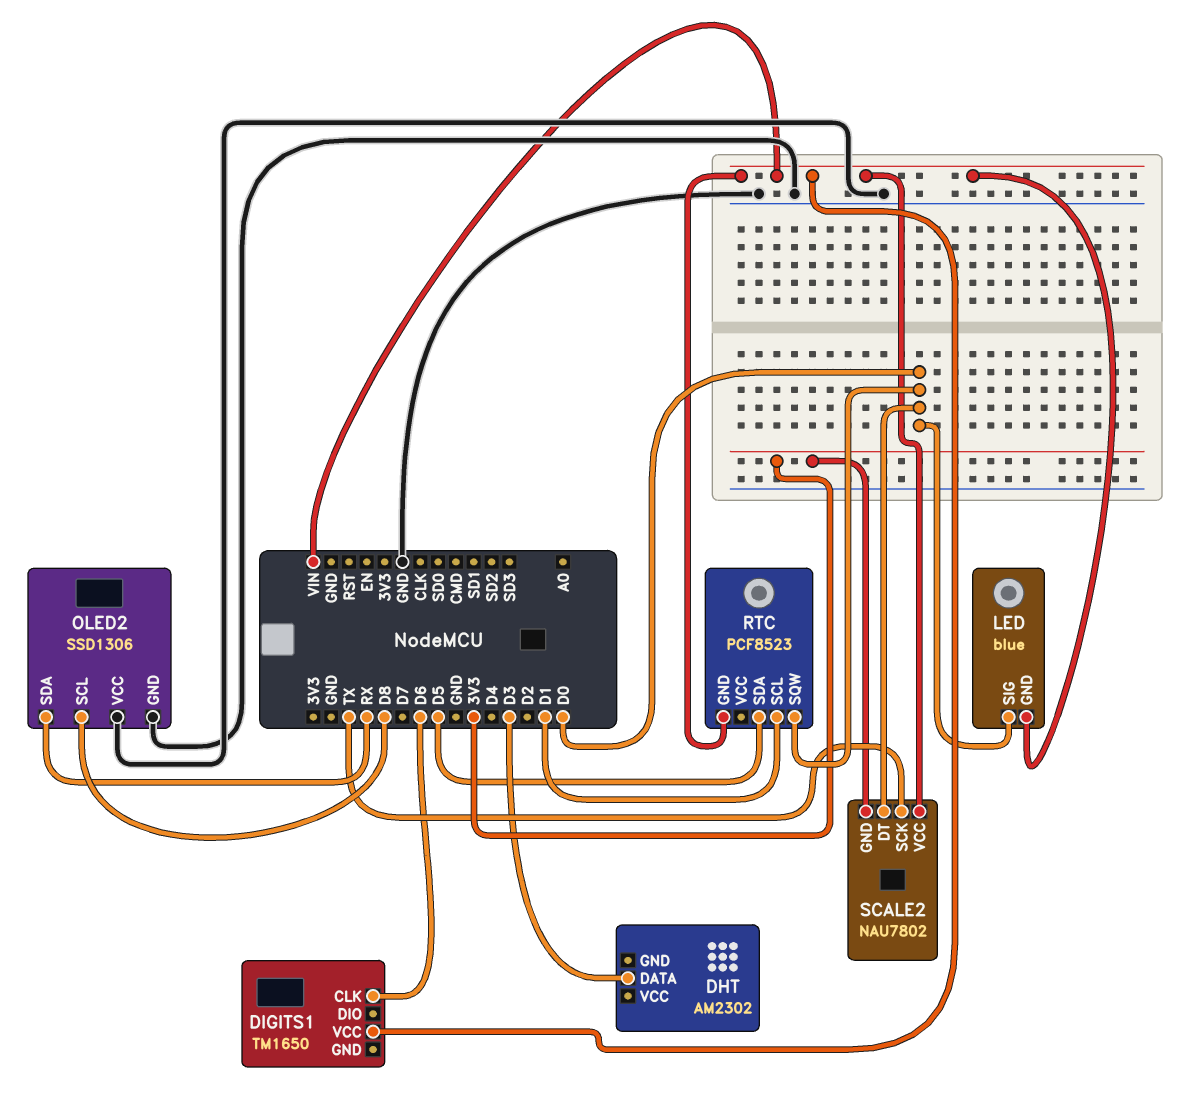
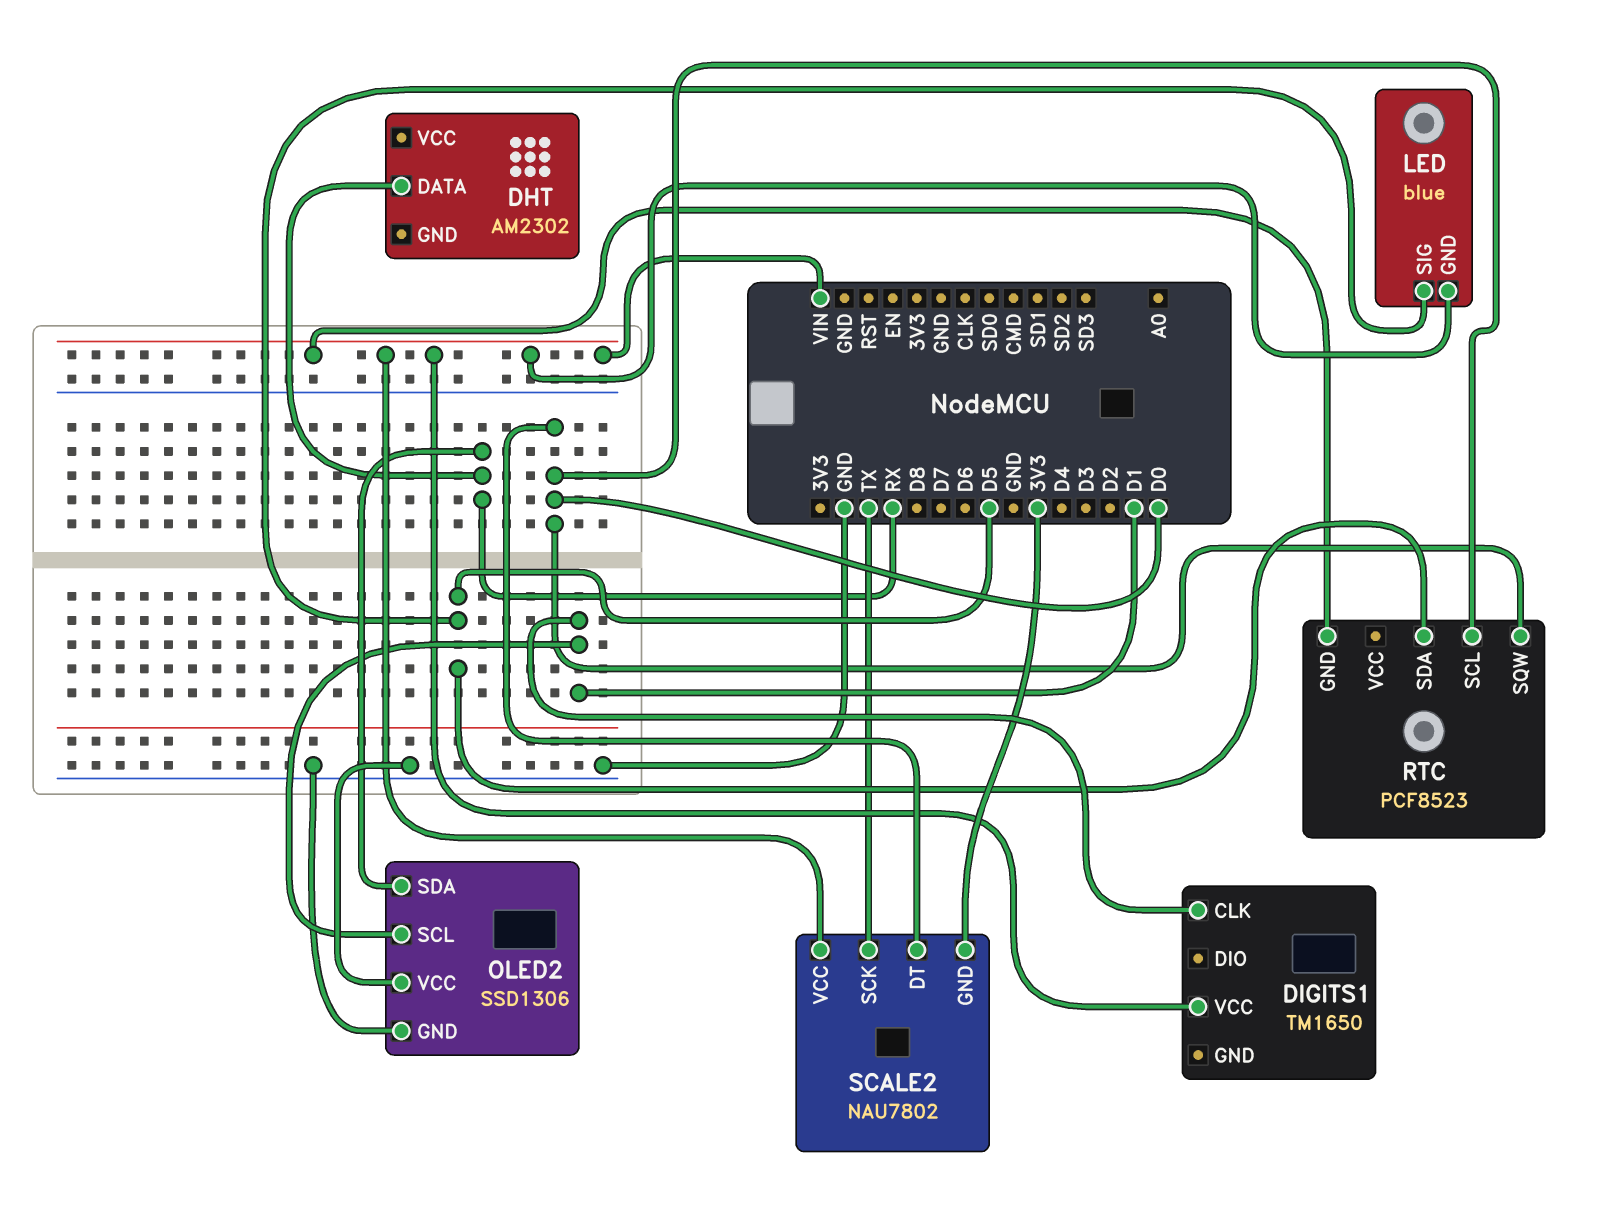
DHT pin DATA: D3 -> RX
DIGITS1 pin CLK: D6 -> D1
LED pin SIG: D0 -> D5
OLED2 pin SCL: D8 -> D1
RTC pin SCL: D1 -> D0

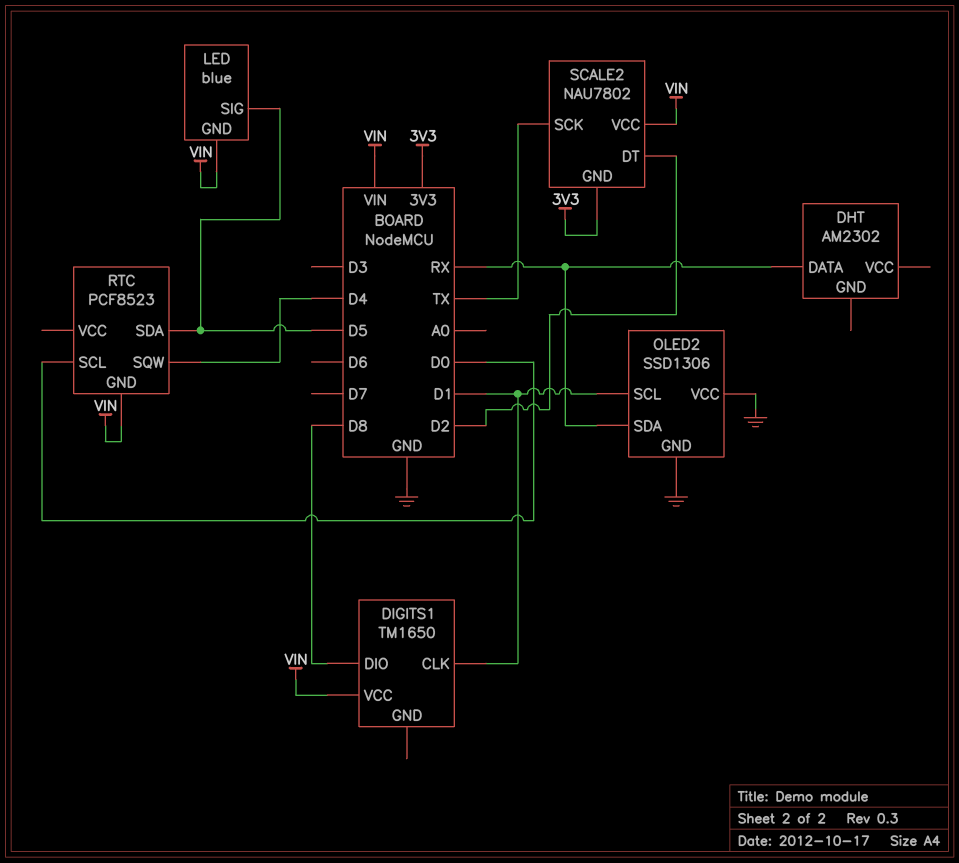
DIGITS1 pin DIO: none -> D8
RTC pin SQW: D0 -> D4
SCALE2 pin DT: D0 -> D2

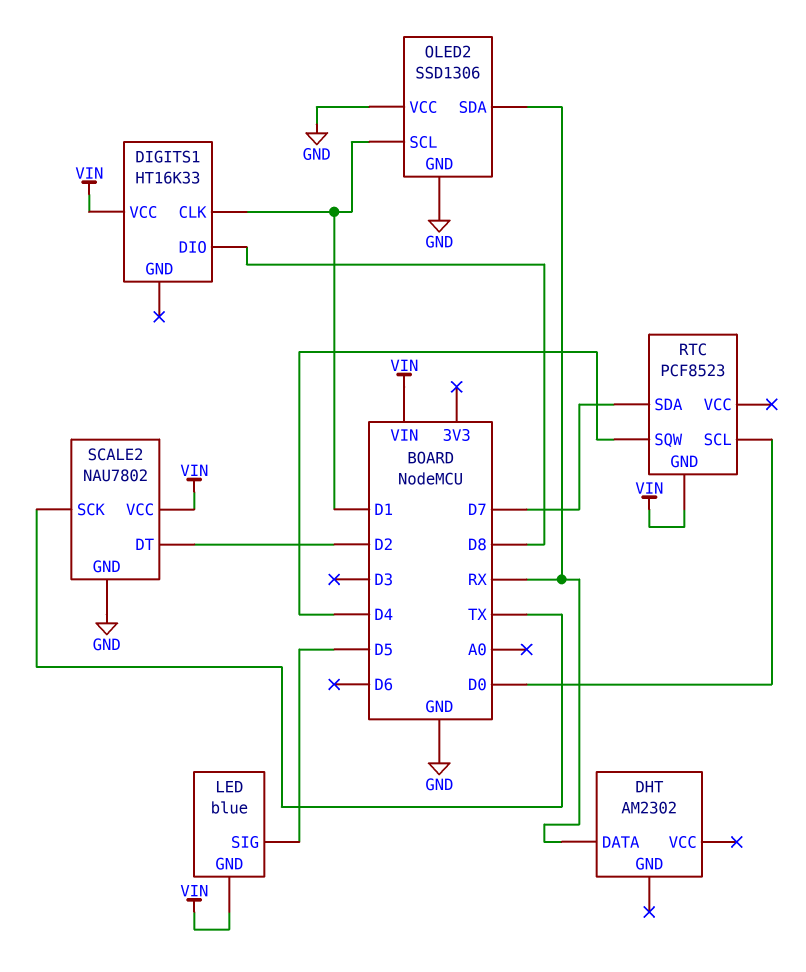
DIGITS1: TM1650 -> HT16K33
RTC pin SDA: D5 -> D7
SCALE2 pin GND: 3V3 -> GND

